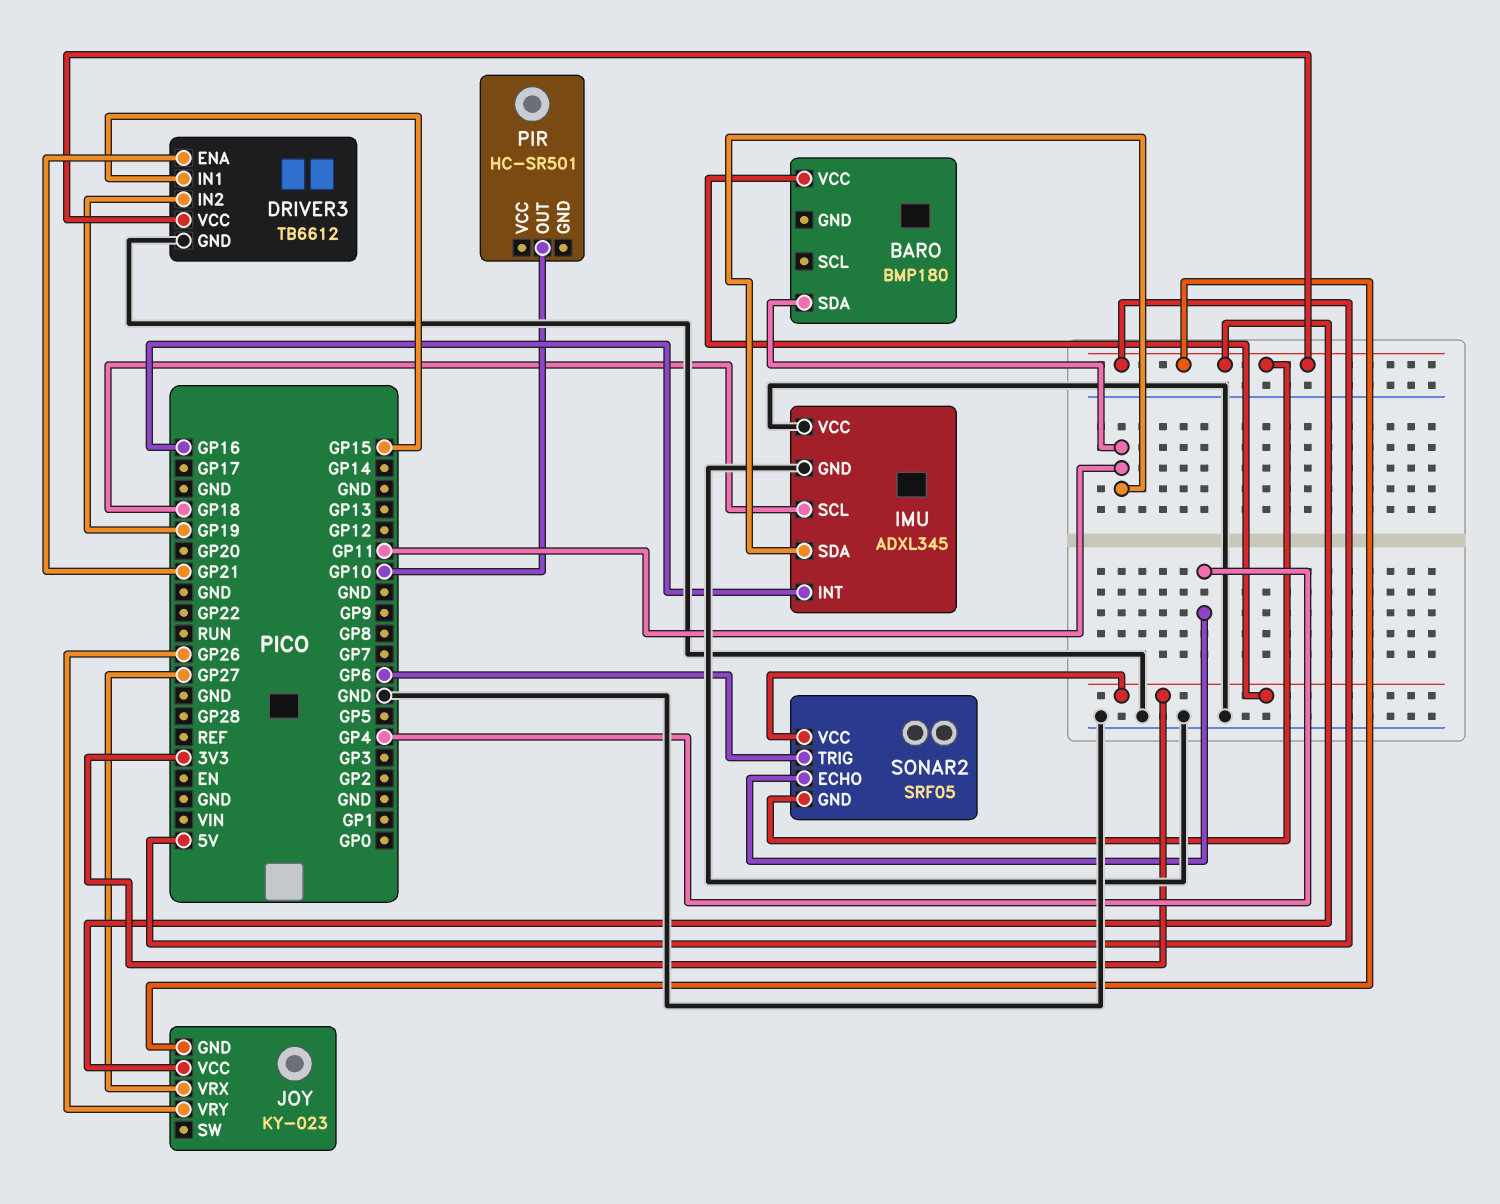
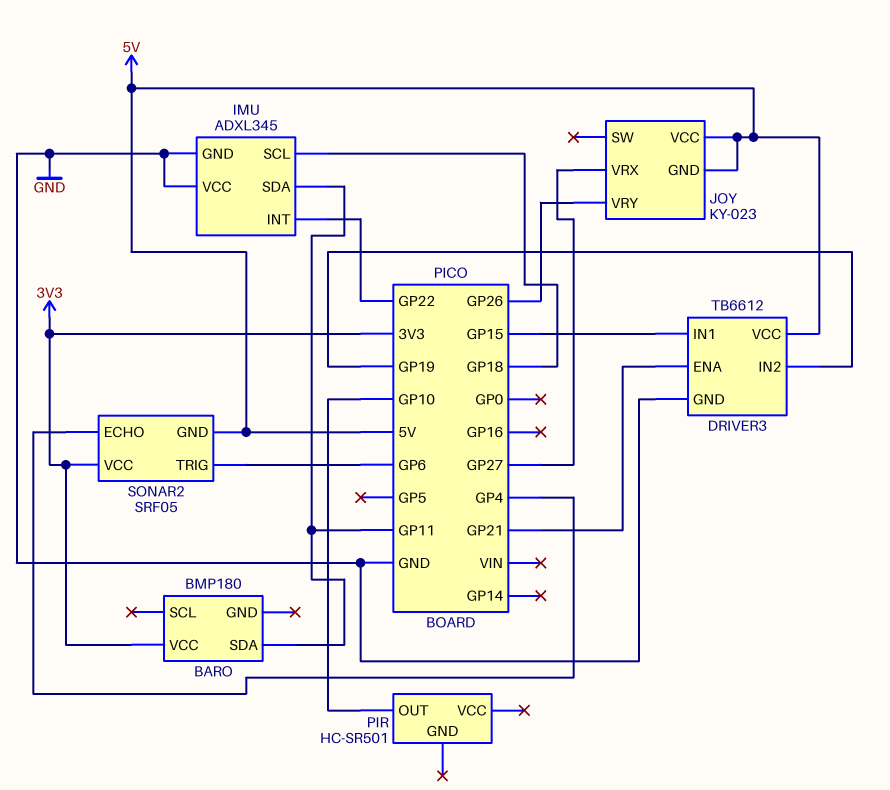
IMU pin INT: GP16 -> GP22

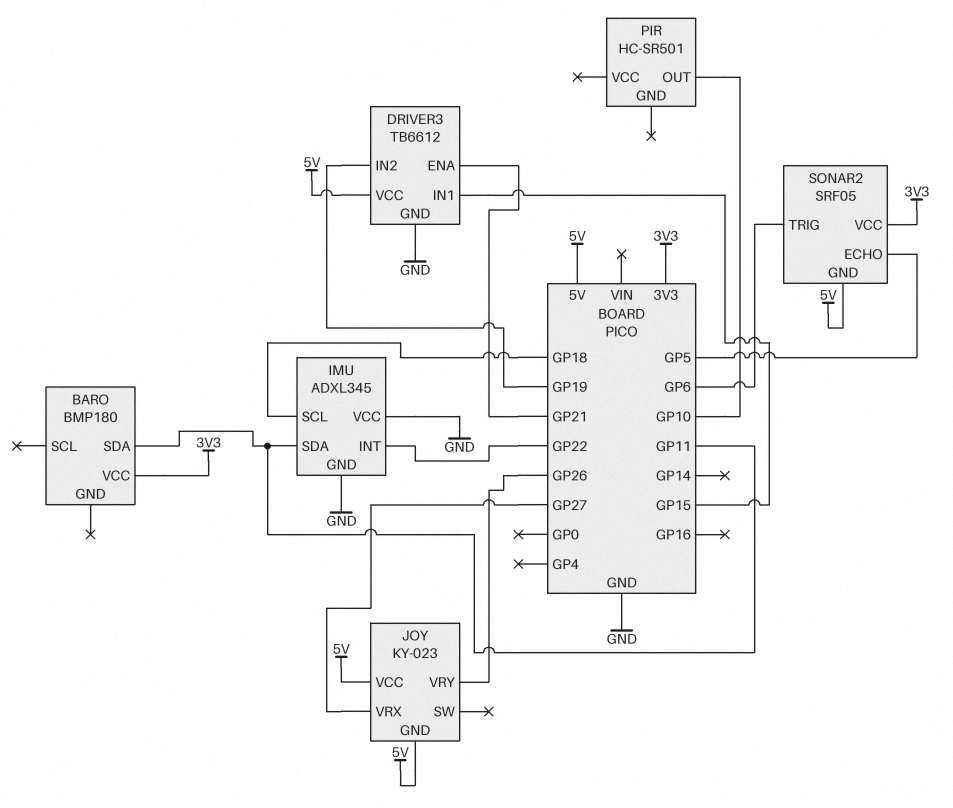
SONAR2 pin ECHO: GP4 -> GP5

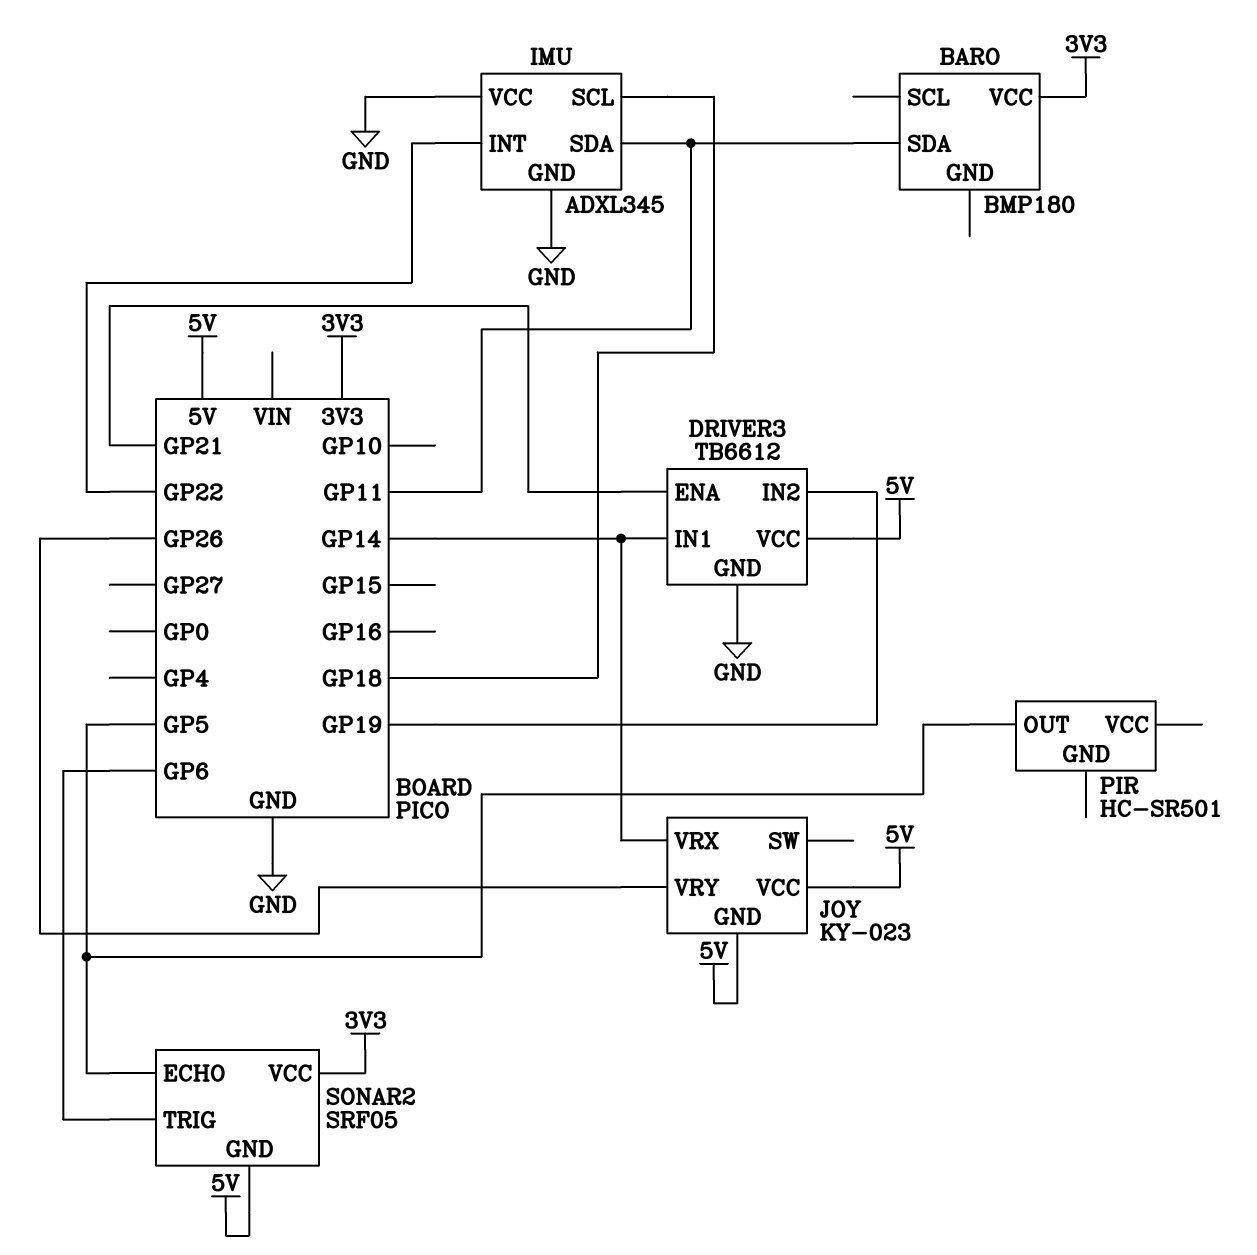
DRIVER3 pin IN1: GP15 -> GP14
JOY pin VRX: GP27 -> GP14
PIR pin OUT: GP10 -> GP5

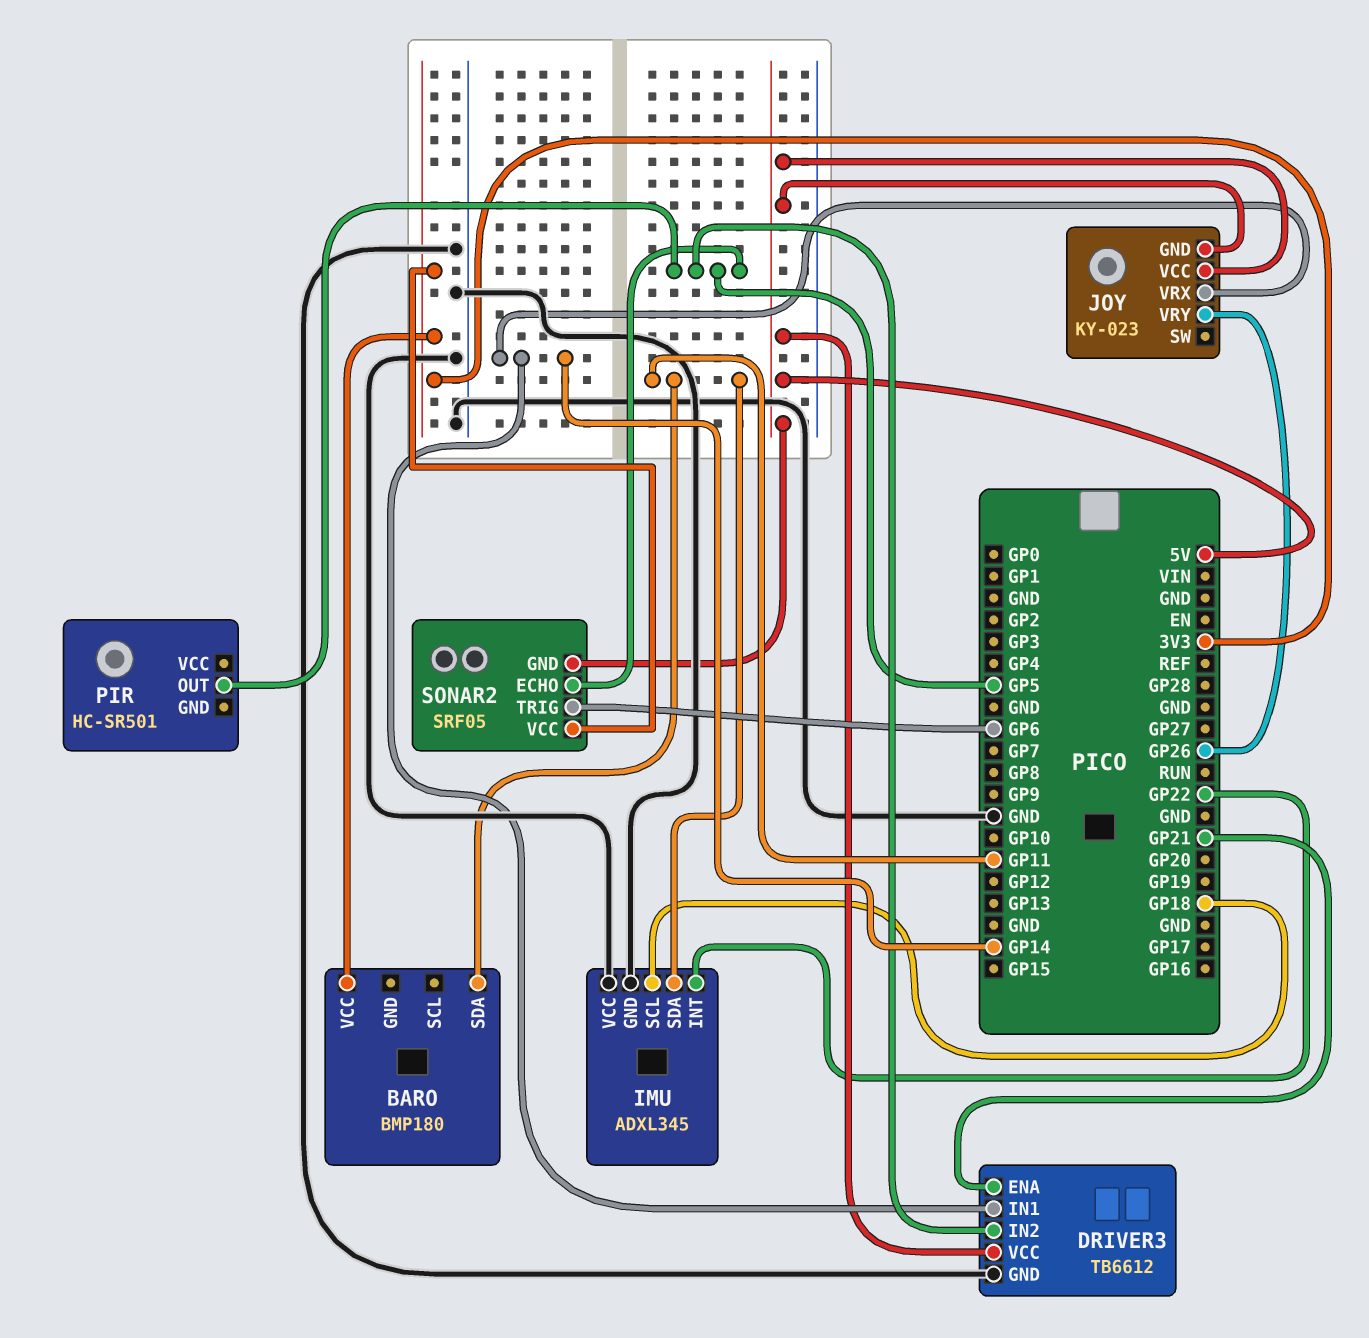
DRIVER3 pin IN2: GP19 -> GP5

